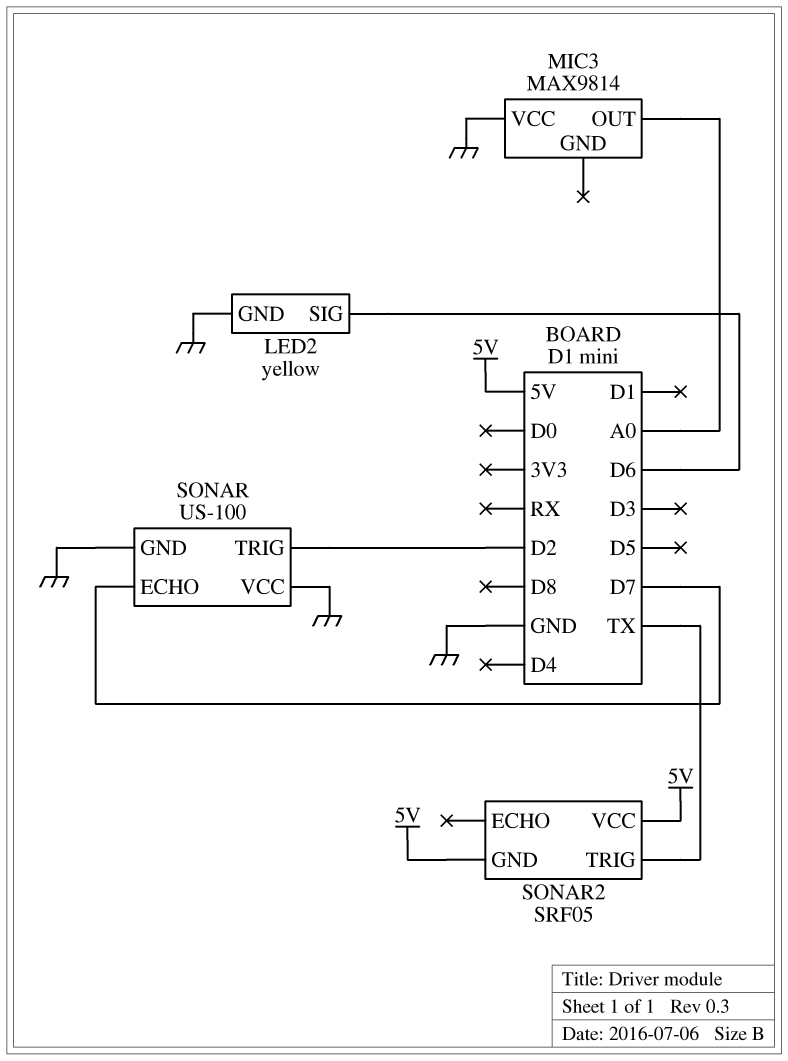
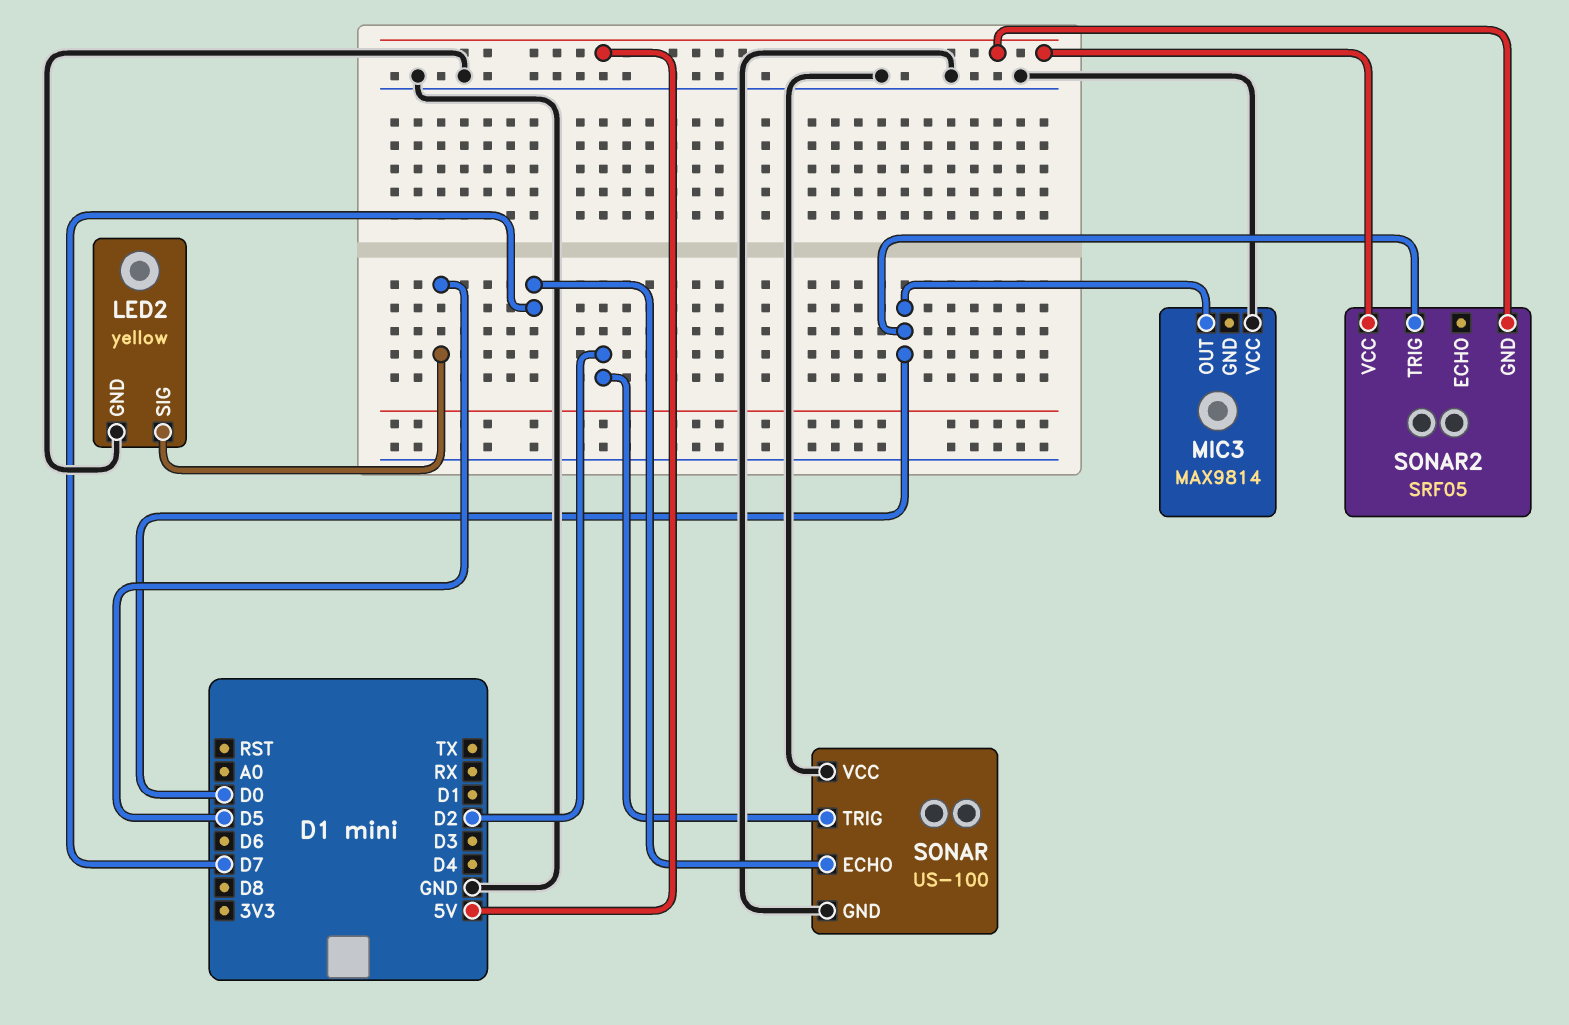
LED2 pin SIG: D6 -> D5
MIC3 pin OUT: A0 -> D0
SONAR2 pin TRIG: TX -> D0

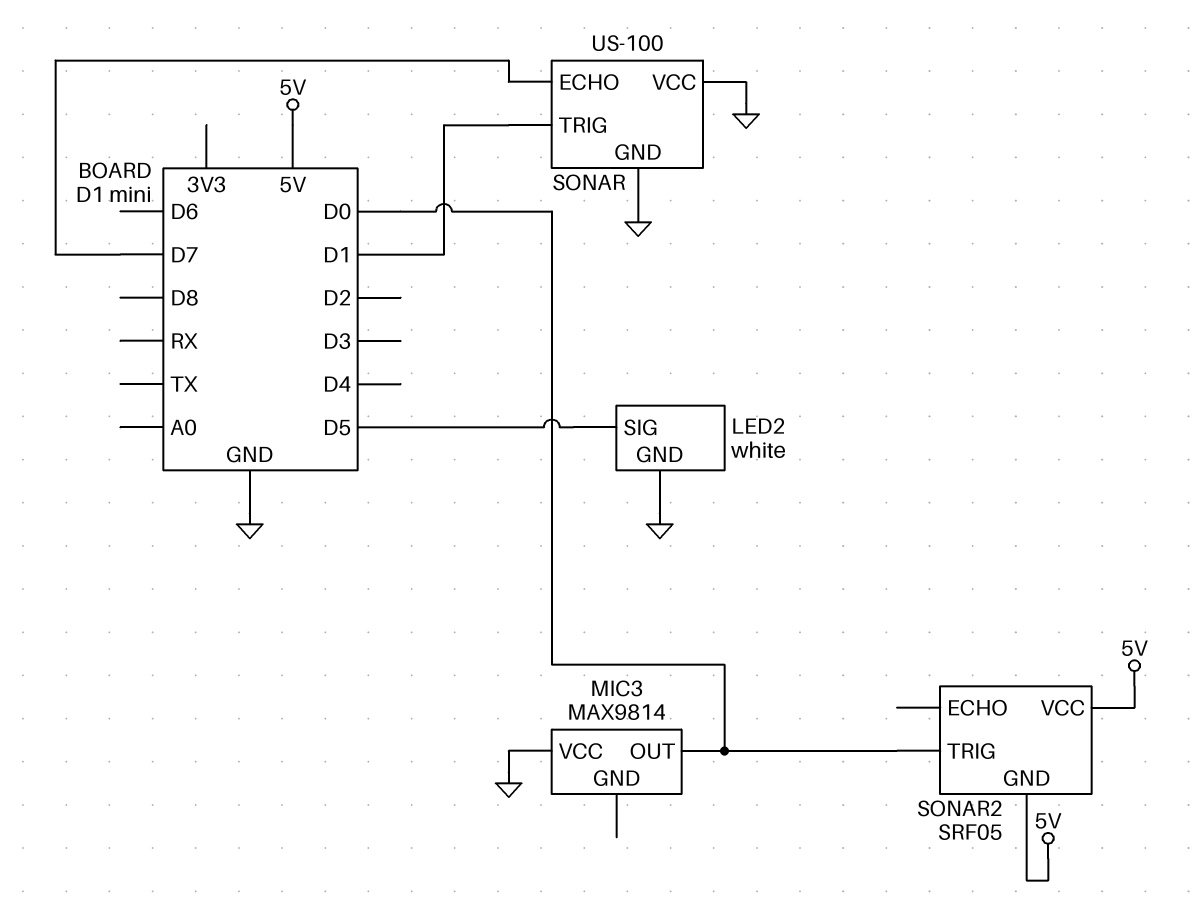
LED2: yellow -> white
SONAR pin TRIG: D2 -> D1

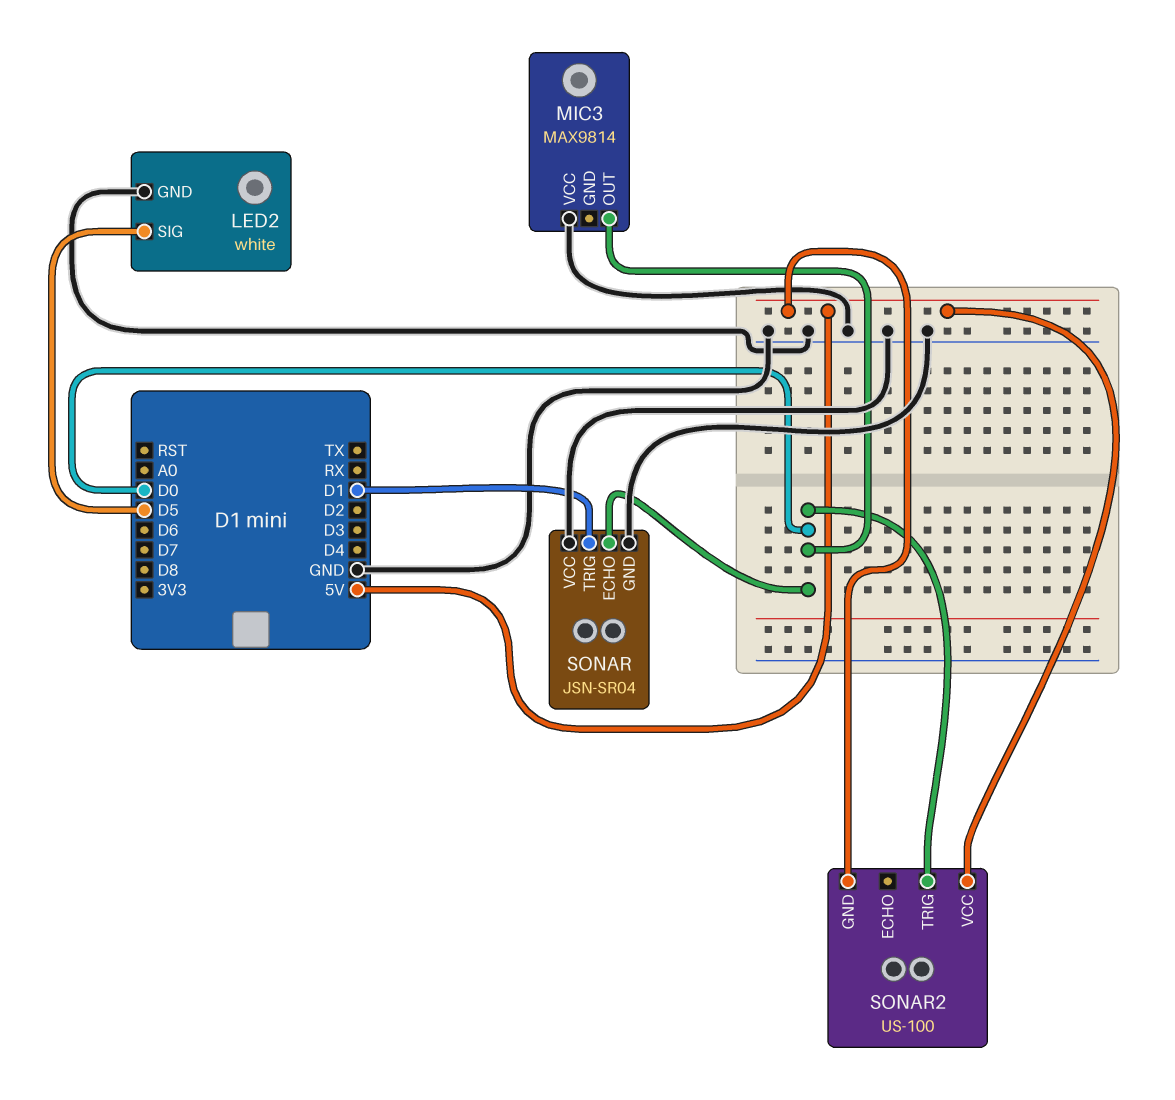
SONAR: US-100 -> JSN-SR04
SONAR pin ECHO: D7 -> D0
SONAR2: SRF05 -> US-100

